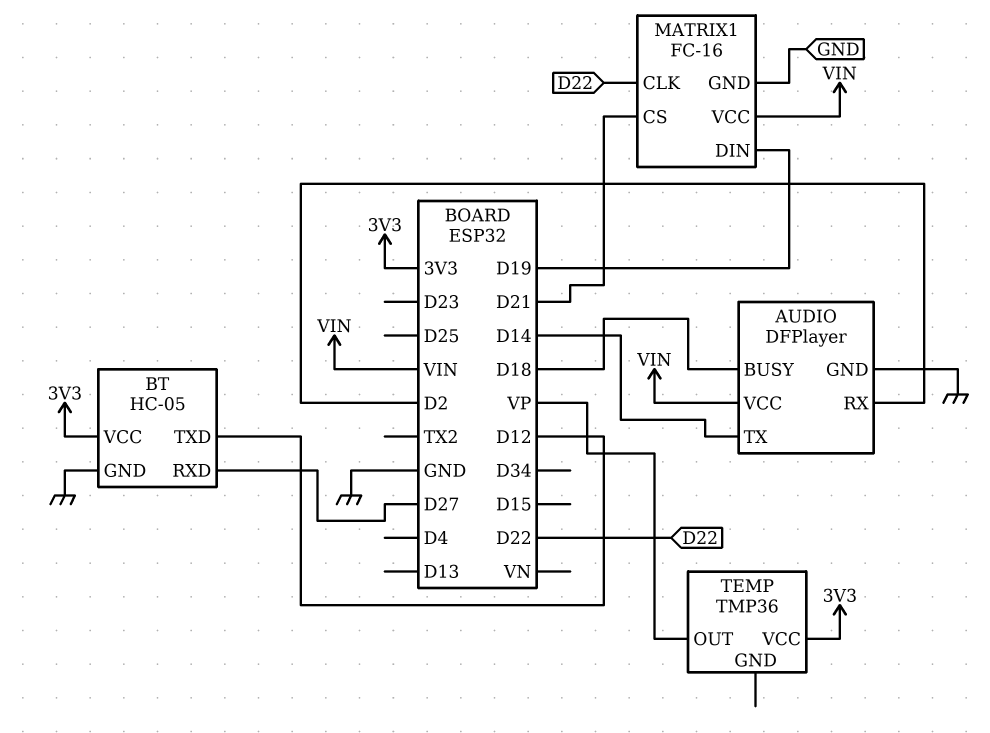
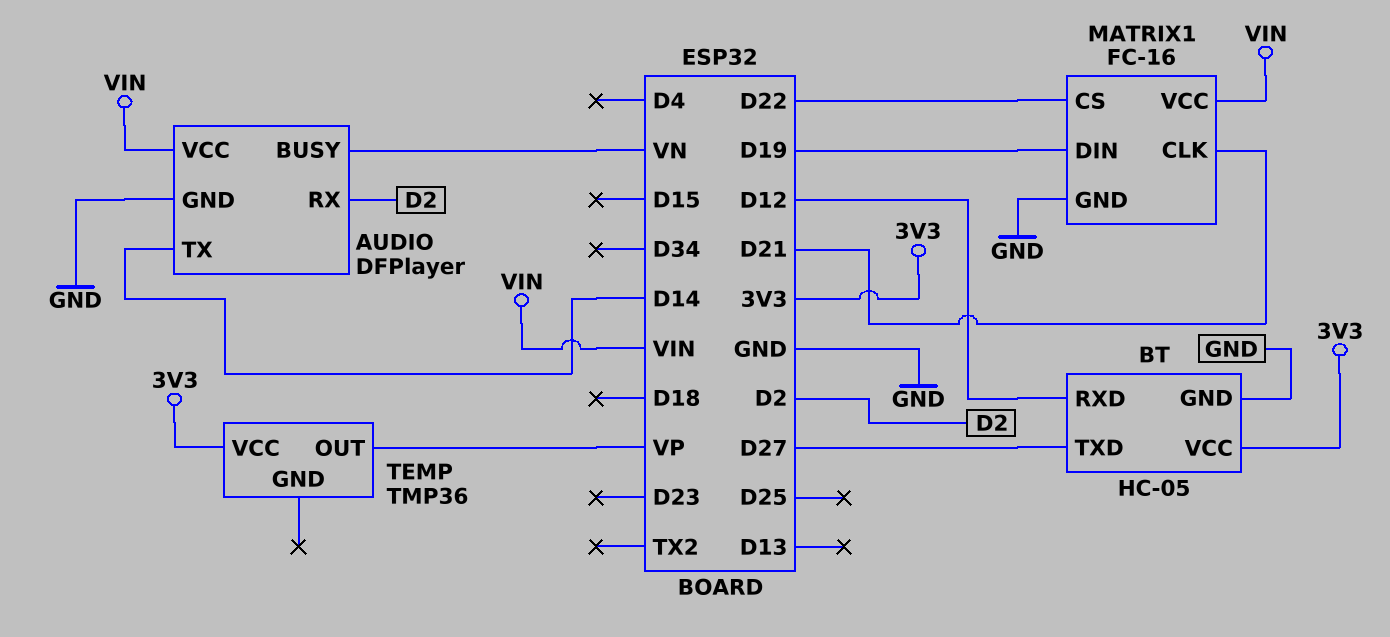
AUDIO pin BUSY: D18 -> VN
BT pin RXD: D27 -> D12
BT pin TXD: D12 -> D27
MATRIX1 pin CLK: D22 -> D21
MATRIX1 pin CS: D21 -> D22

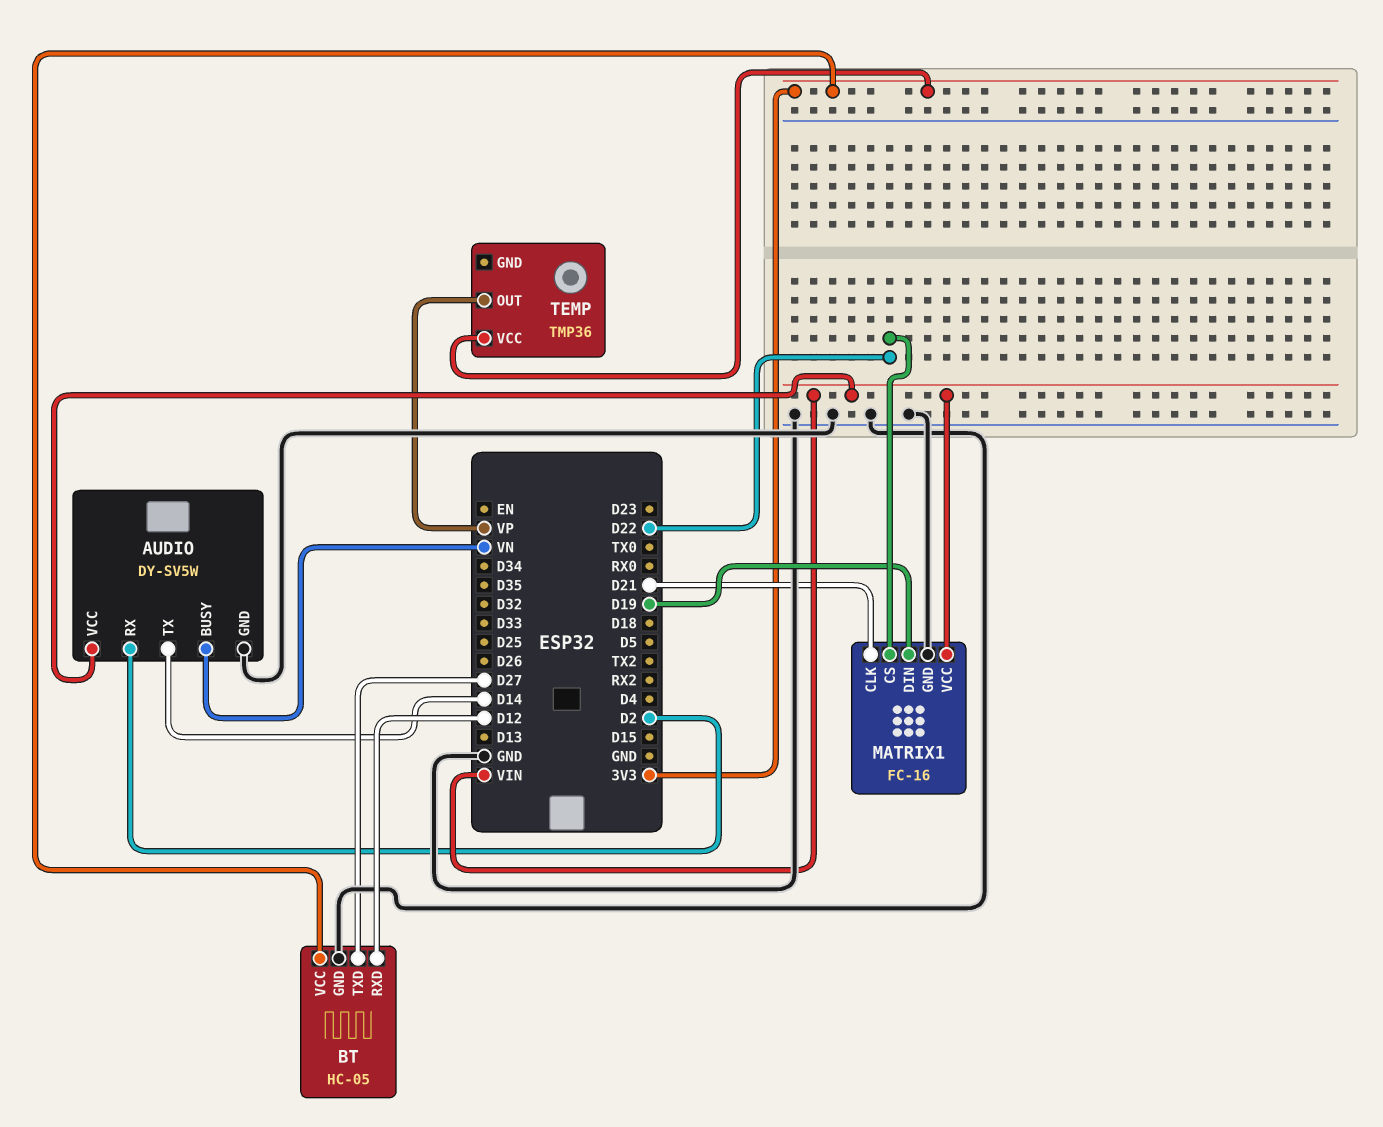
AUDIO: DFPlayer -> DY-SV5W

